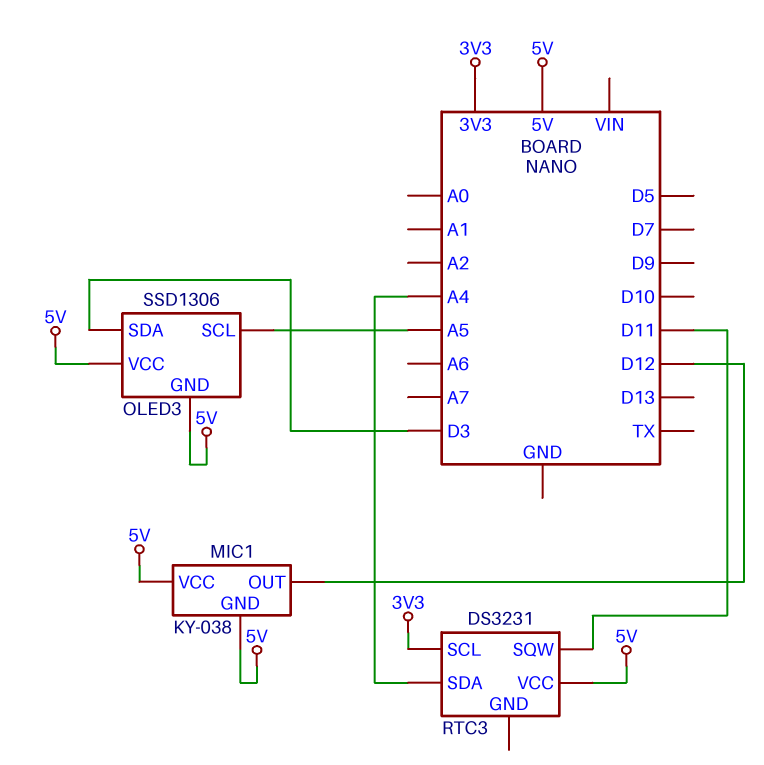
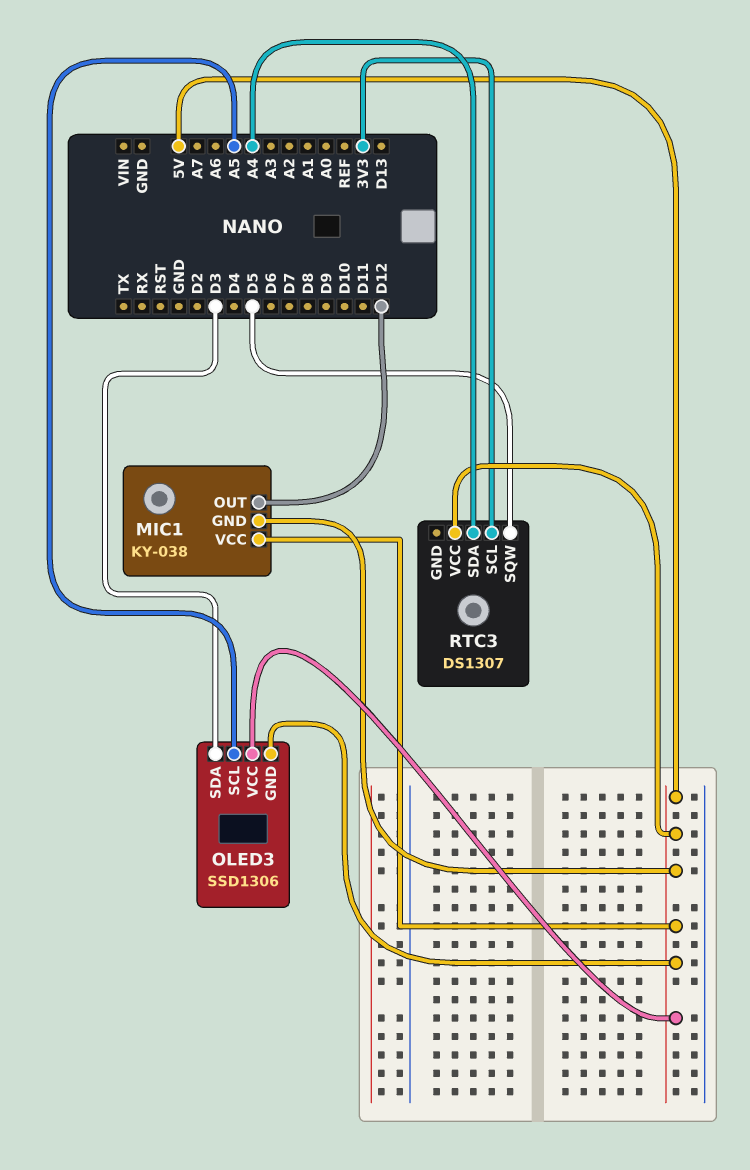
RTC3: DS3231 -> DS1307
RTC3 pin SQW: D11 -> D5

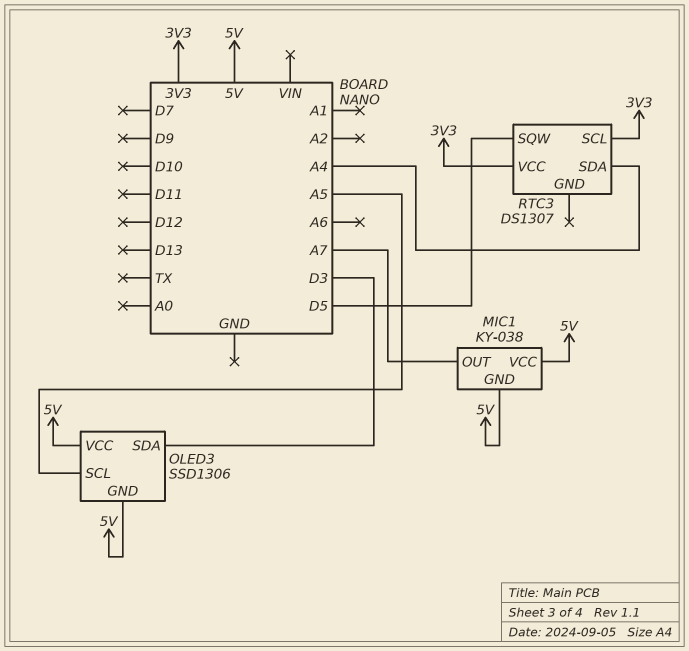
MIC1 pin OUT: D12 -> A7
RTC3 pin VCC: 5V -> 3V3

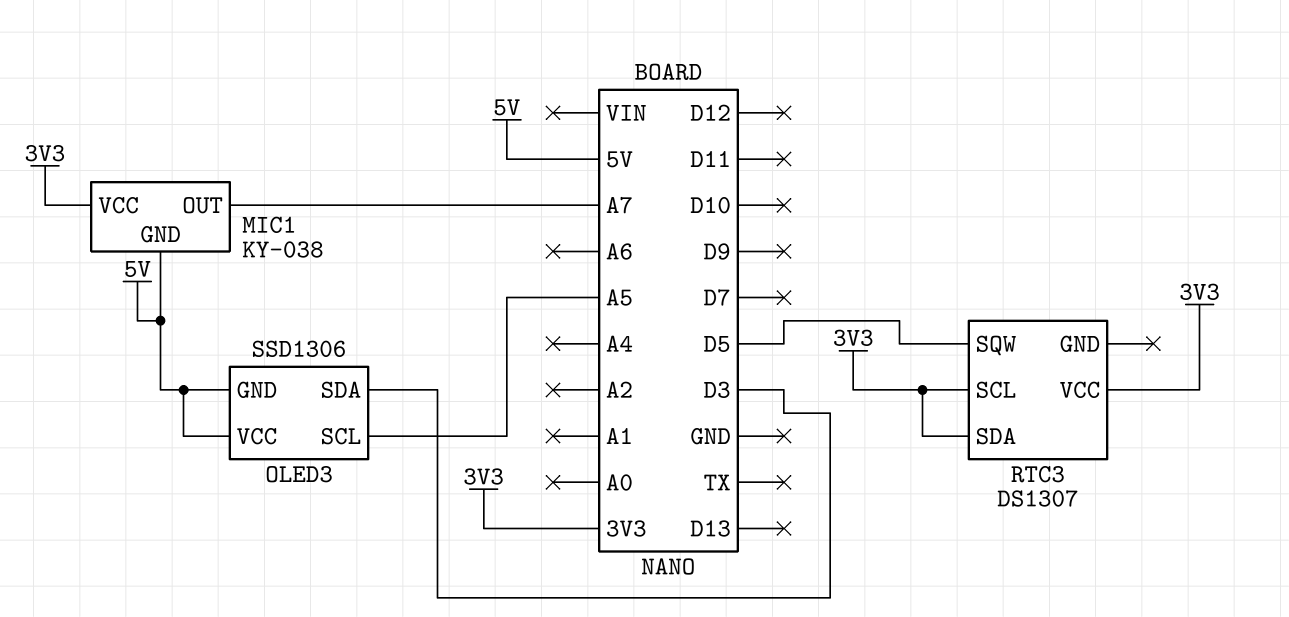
MIC1 pin VCC: 5V -> 3V3
RTC3 pin SDA: A4 -> 3V3

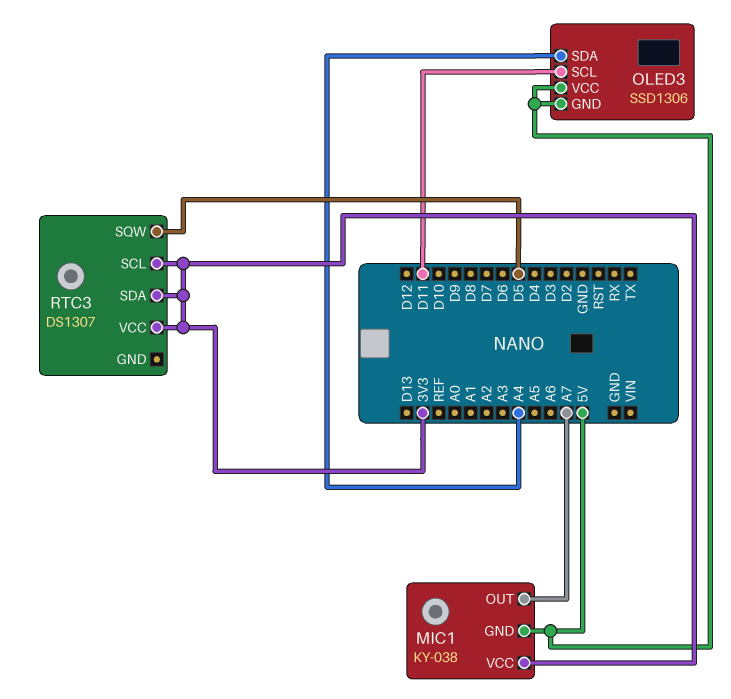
OLED3 pin SCL: A5 -> D11
OLED3 pin SDA: D3 -> A4

